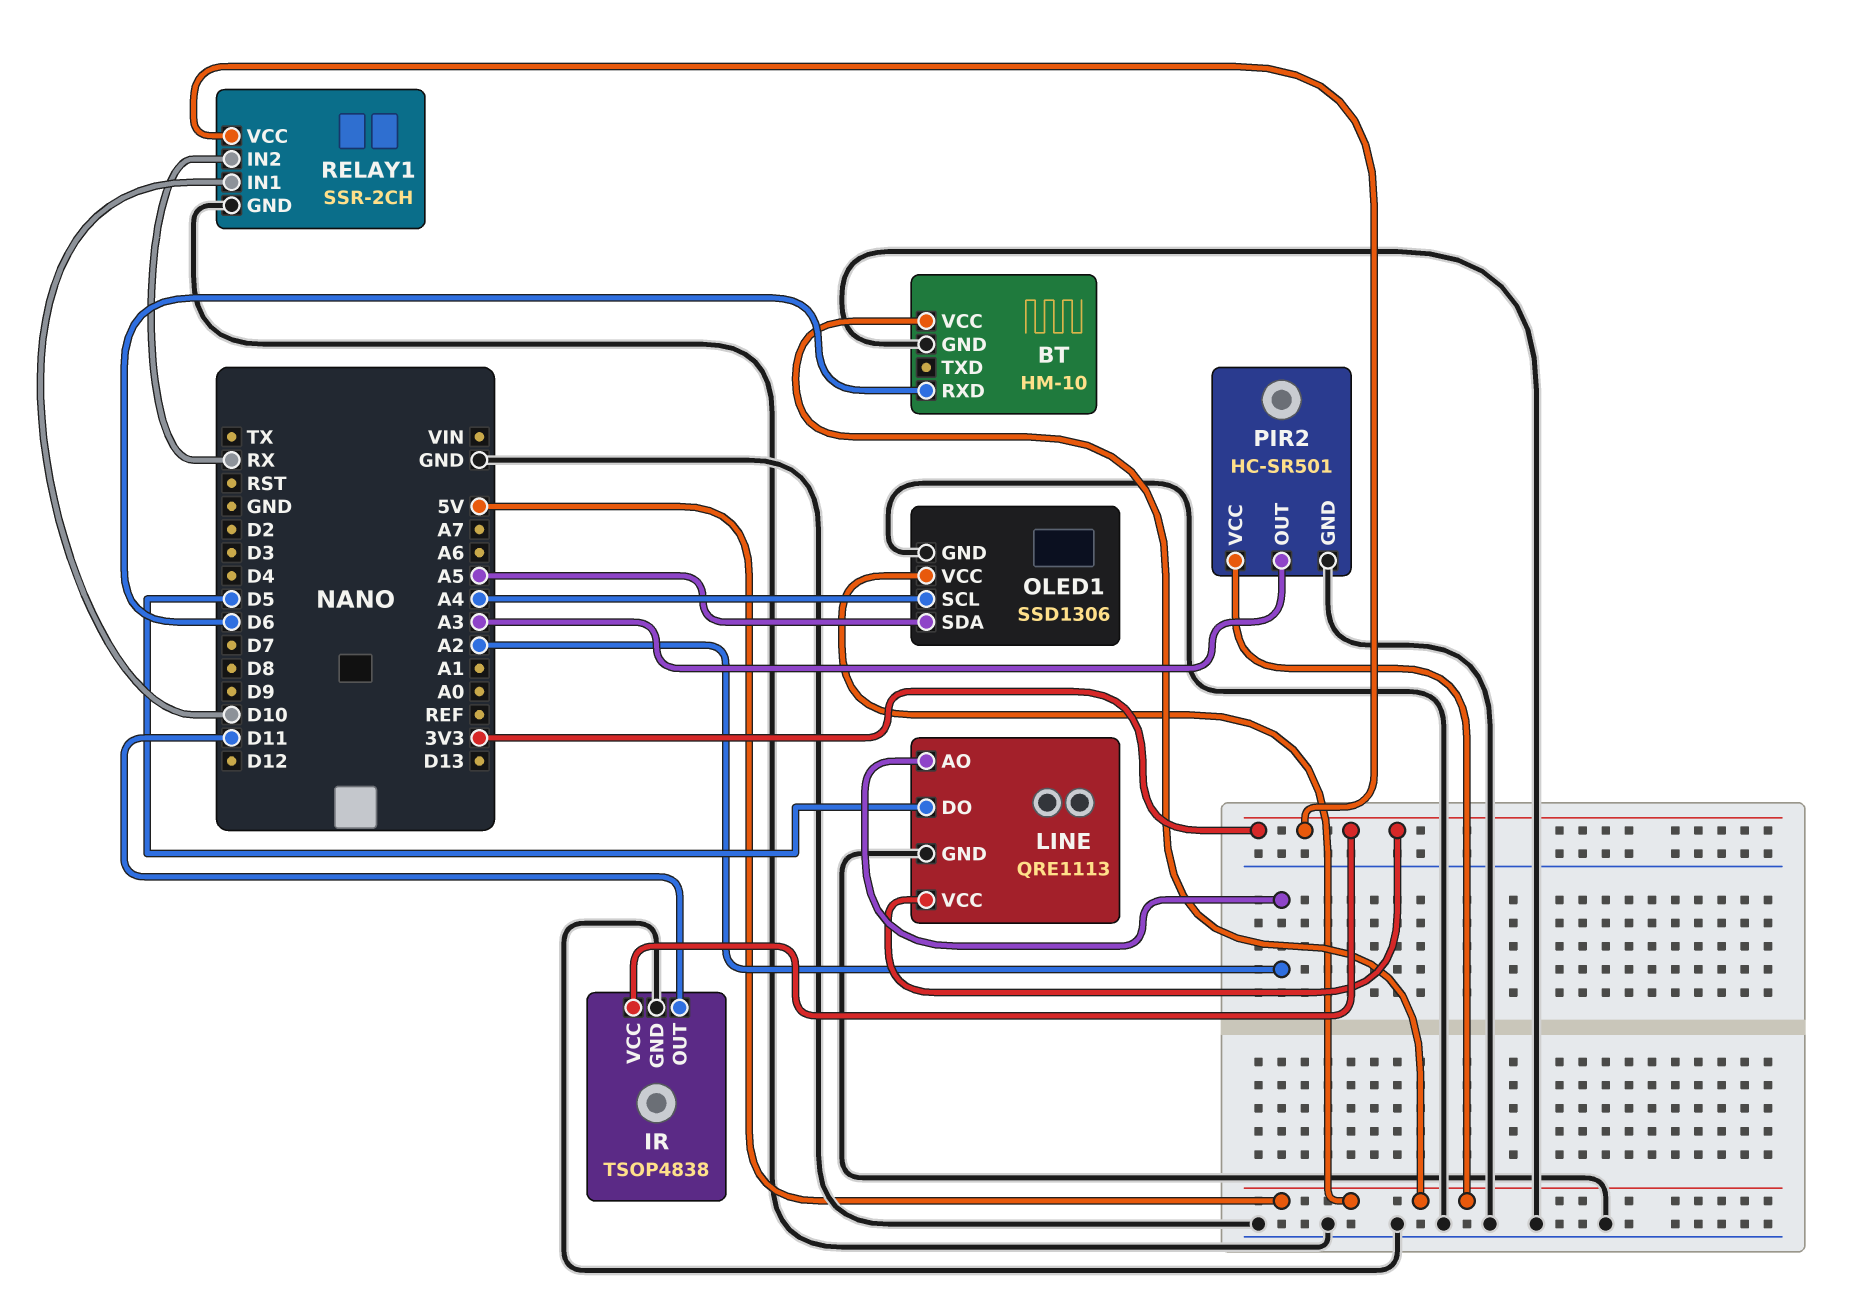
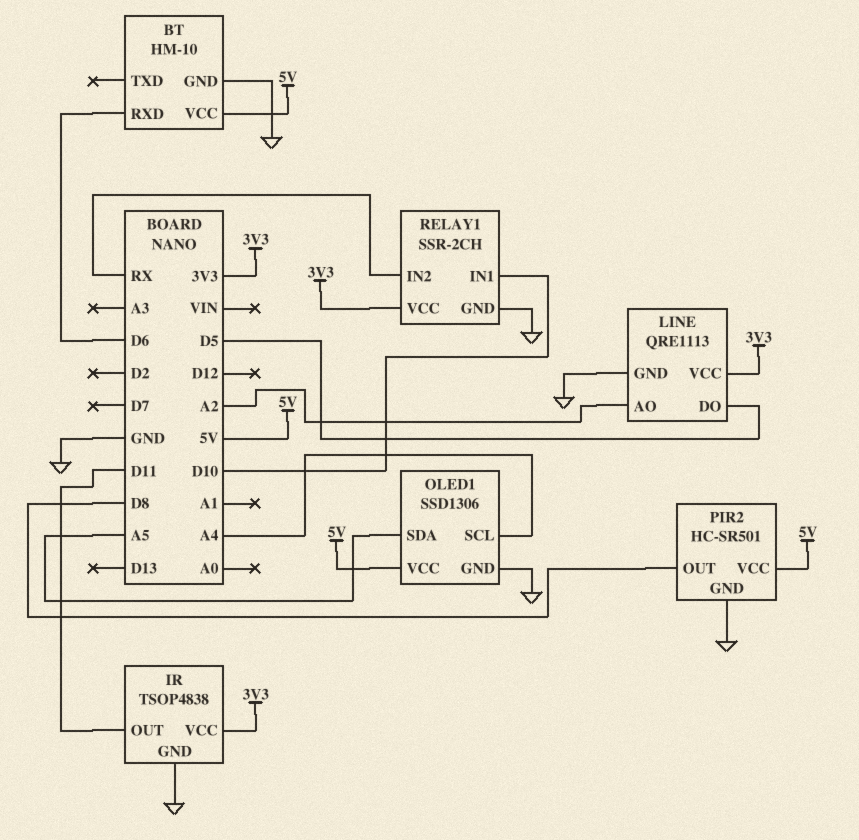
PIR2 pin OUT: A3 -> D8

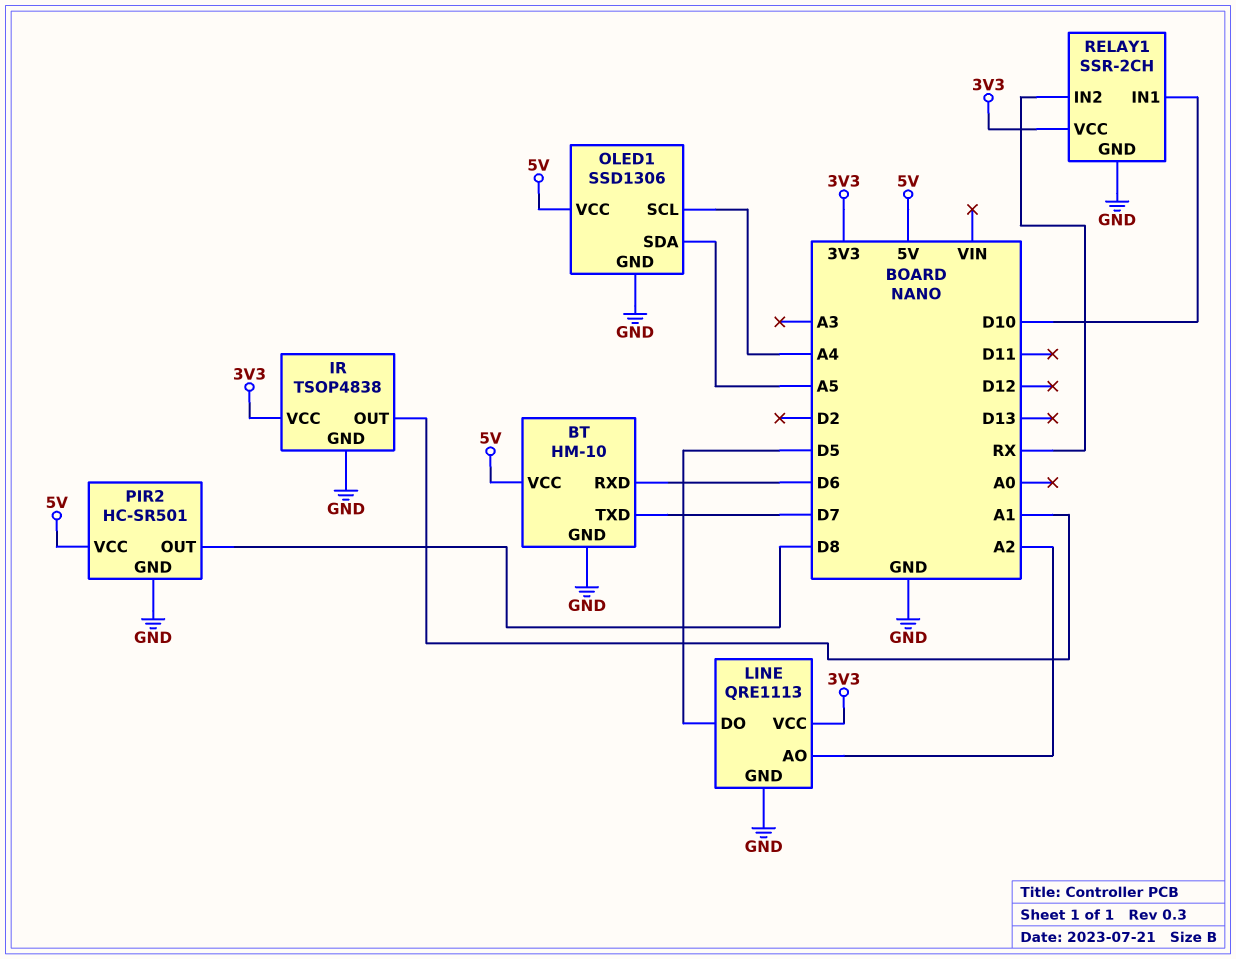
BT pin TXD: none -> D7
IR pin OUT: D11 -> A1

